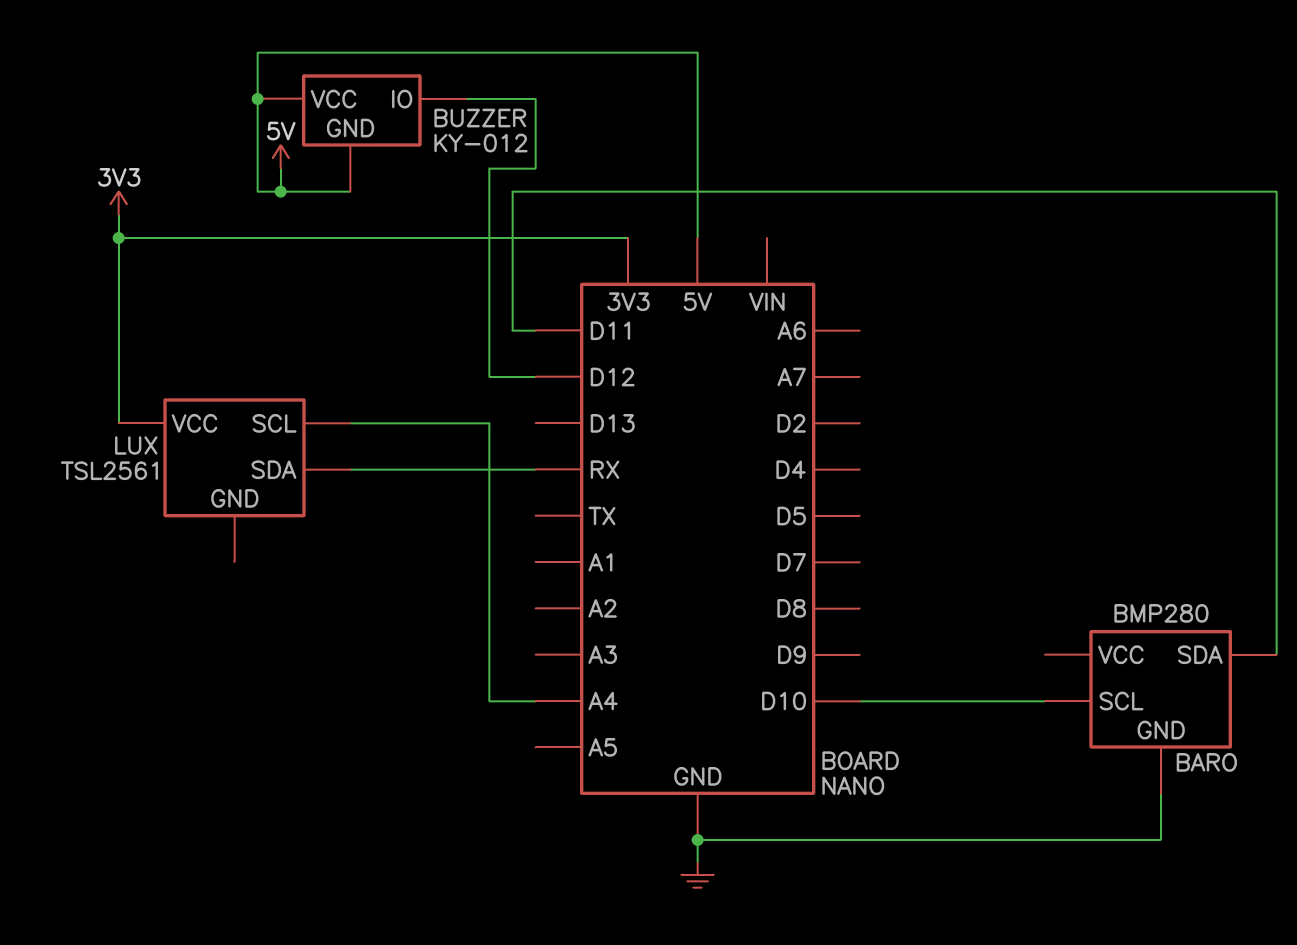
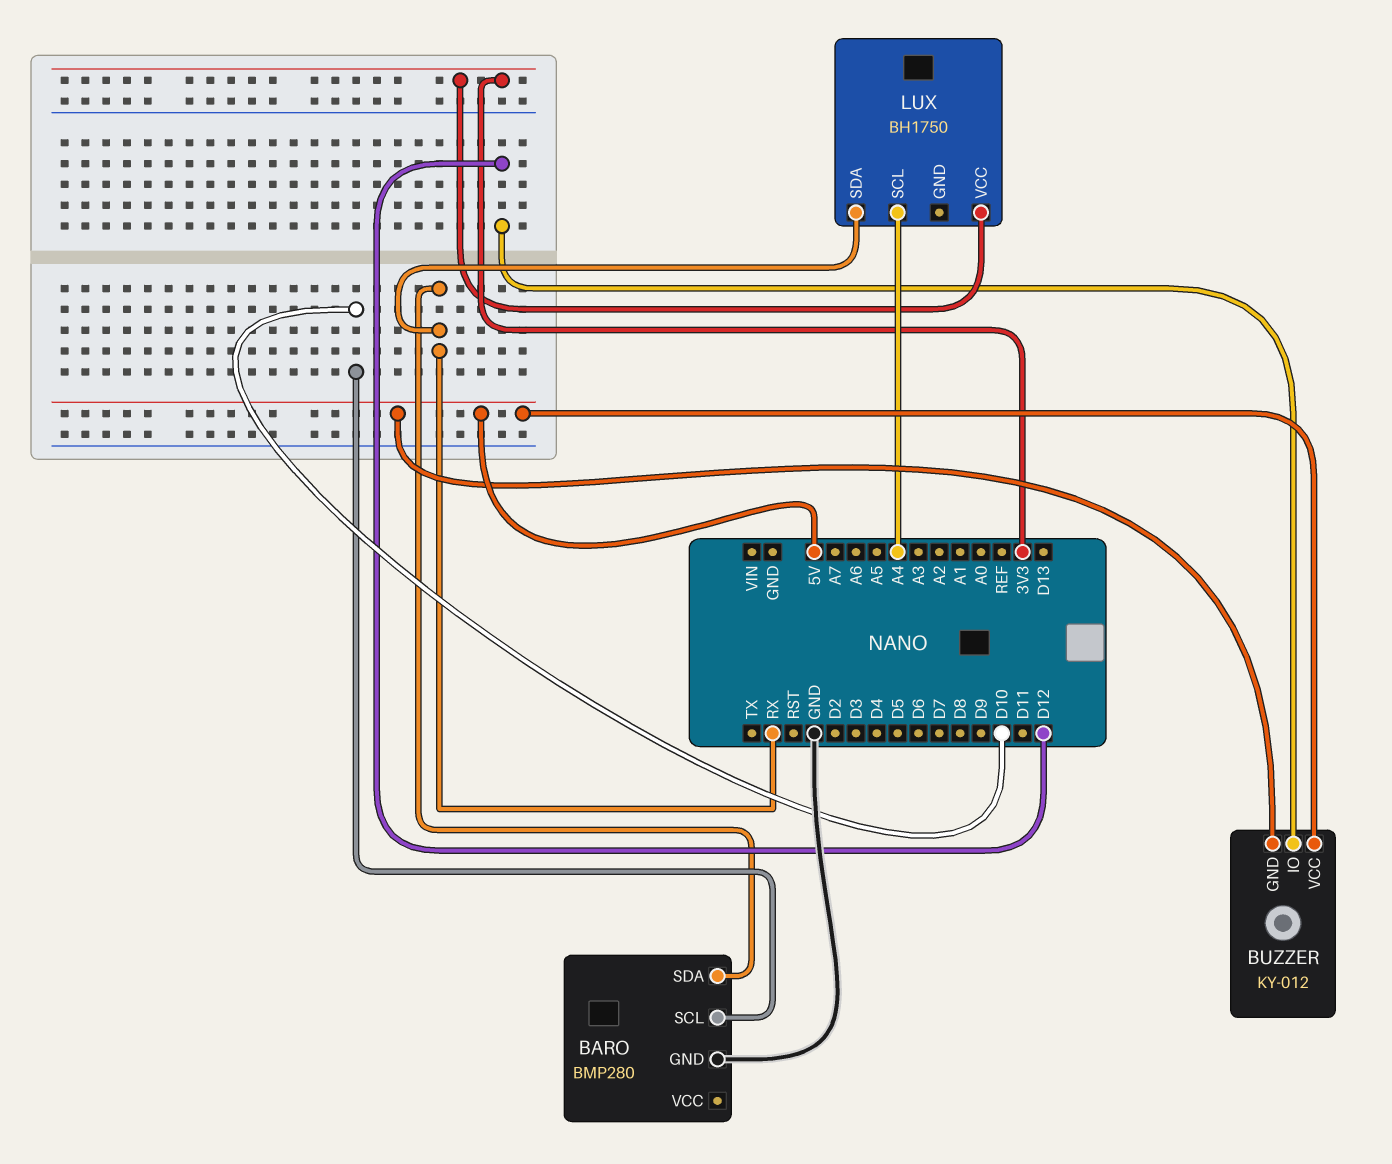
BARO pin SDA: D11 -> RX
LUX: TSL2561 -> BH1750

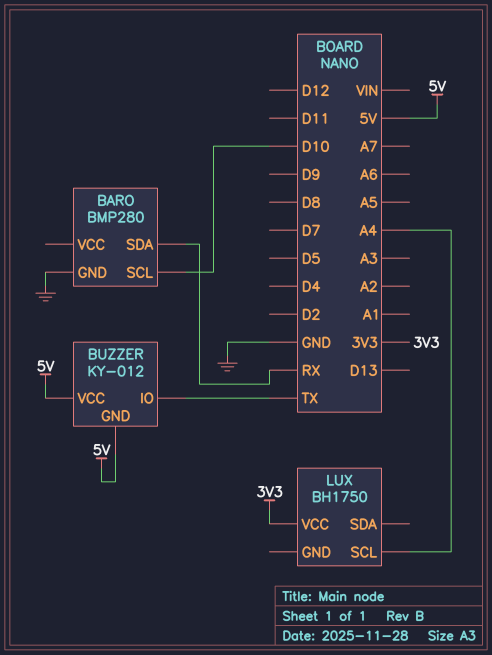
BUZZER pin IO: D12 -> TX
LUX pin SDA: RX -> none

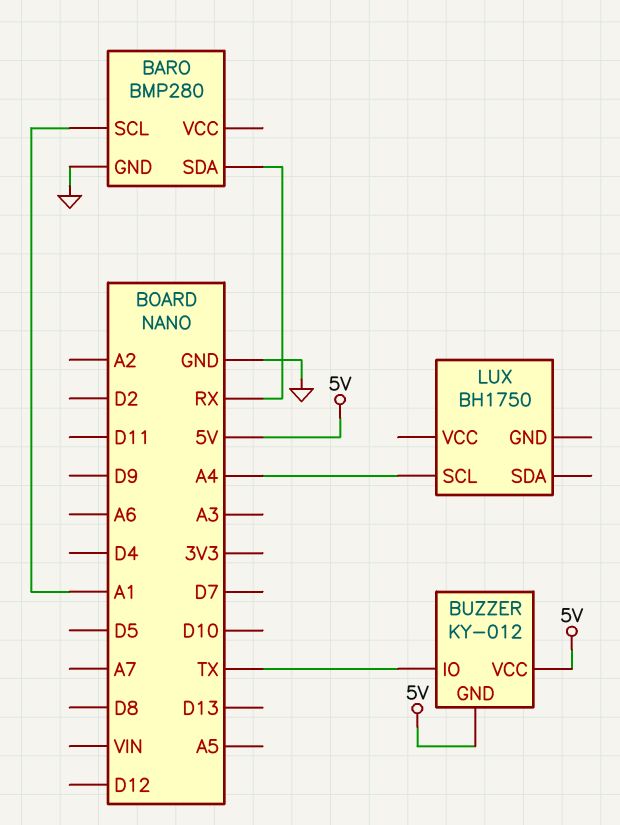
BARO pin SCL: D10 -> A1
LUX pin VCC: 3V3 -> none

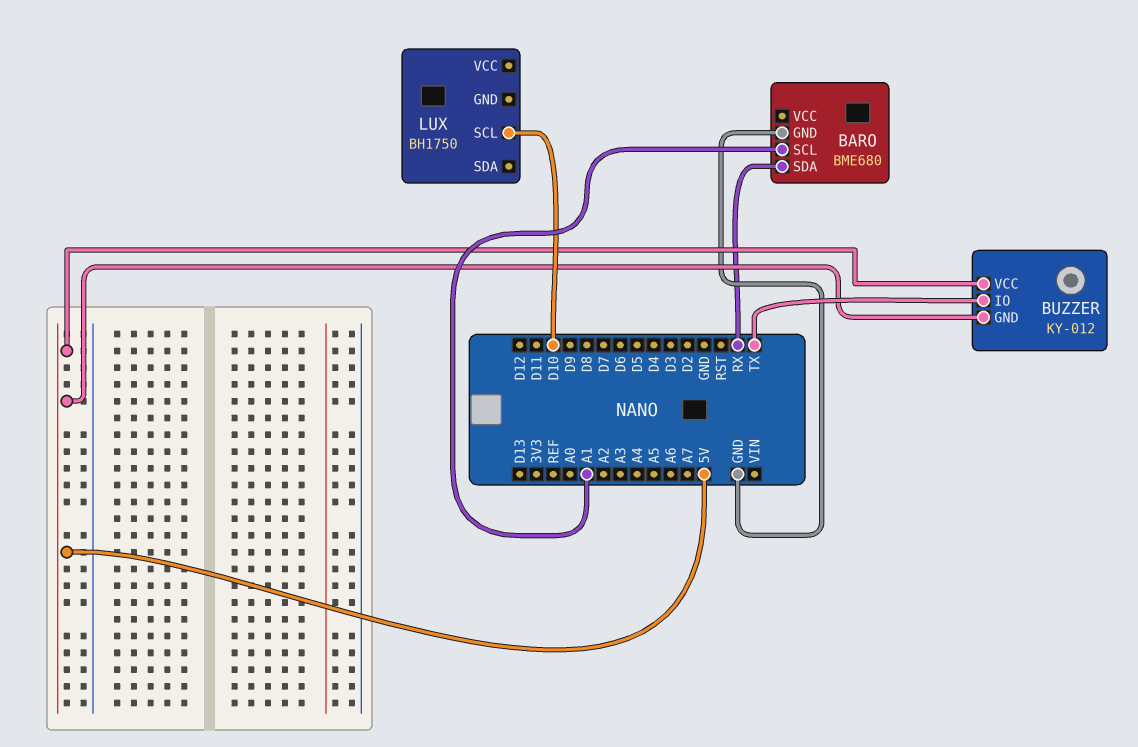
BARO: BMP280 -> BME680
LUX pin SCL: A4 -> D10

